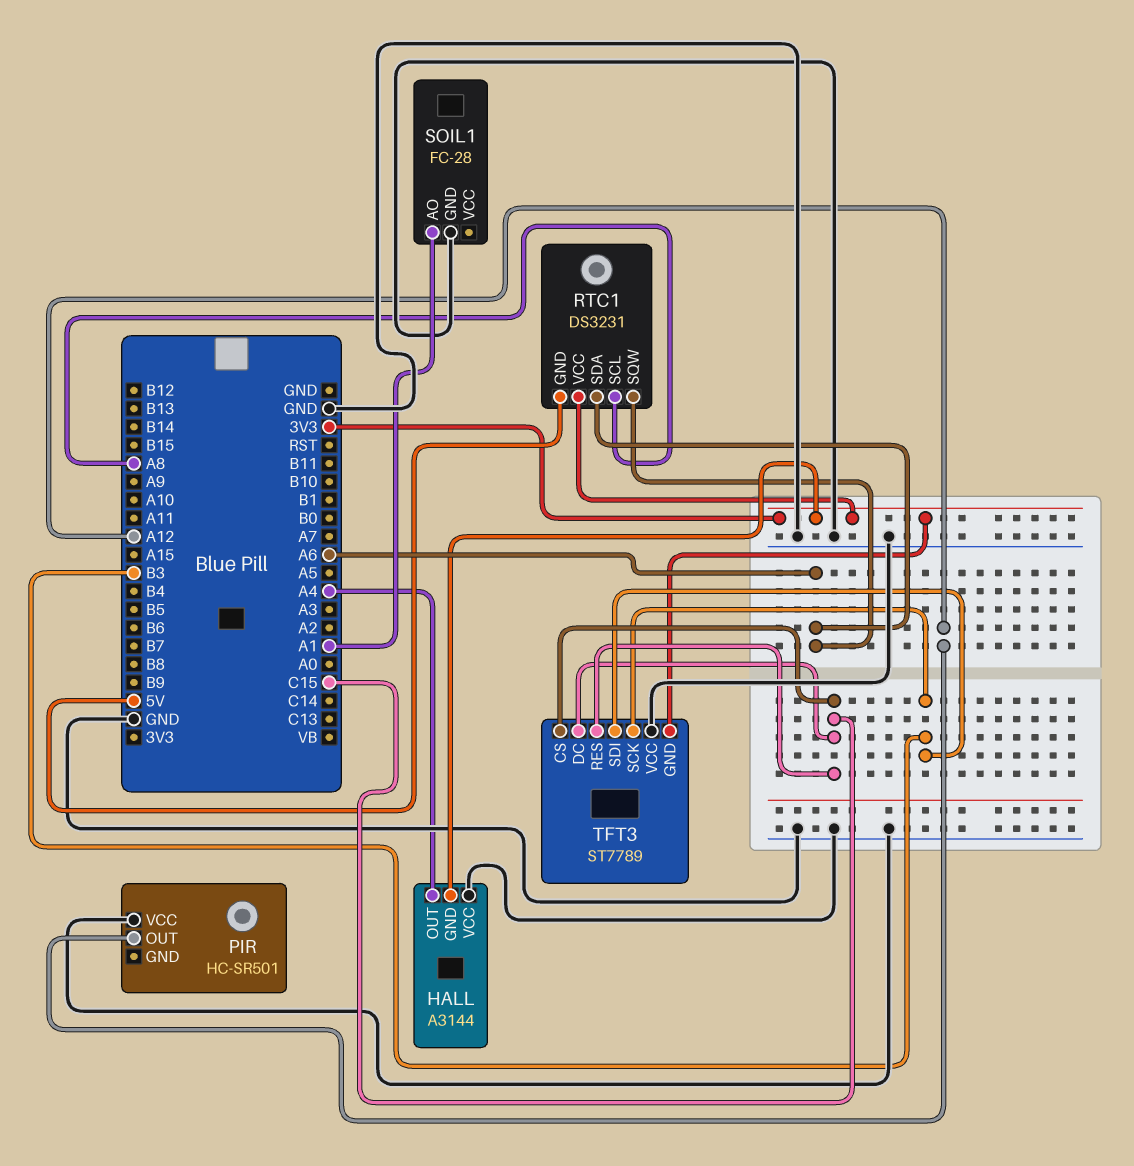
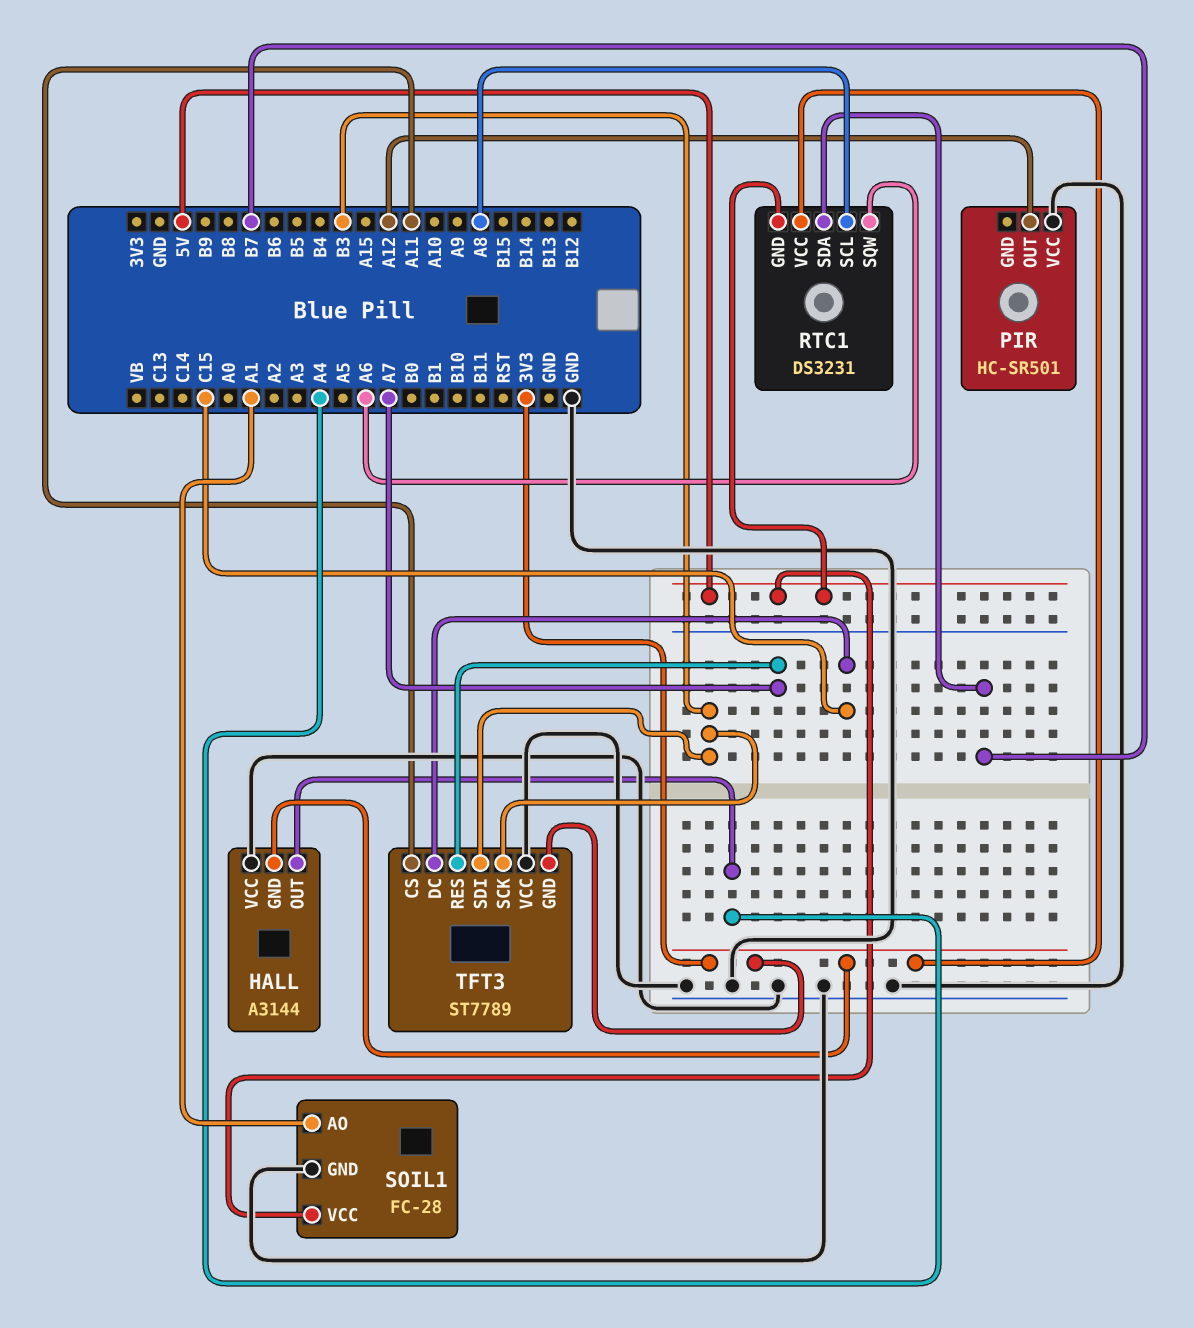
RTC1 pin SDA: A6 -> B7
SOIL1 pin VCC: none -> 5V
TFT3 pin CS: C15 -> A11
TFT3 pin RES: C15 -> A7

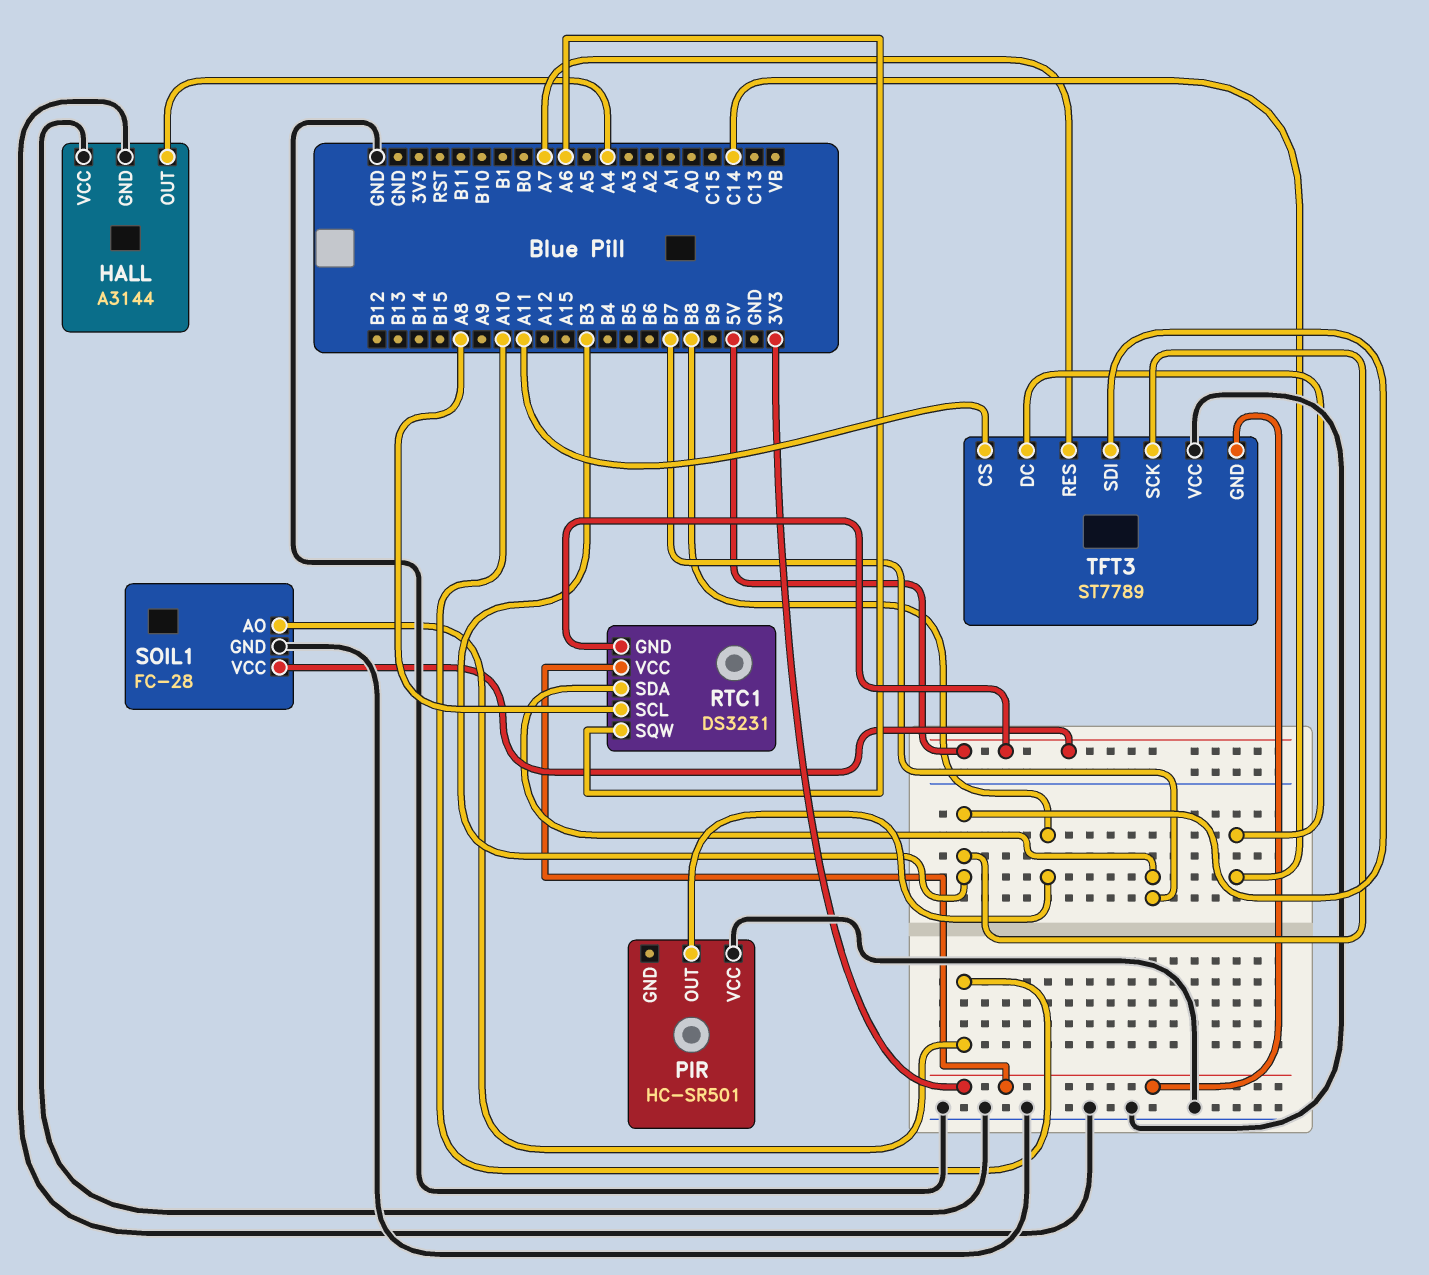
HALL pin GND: 3V3 -> GND
PIR pin OUT: A12 -> B8
SOIL1 pin AO: A1 -> A10
TFT3 pin DC: C15 -> C14

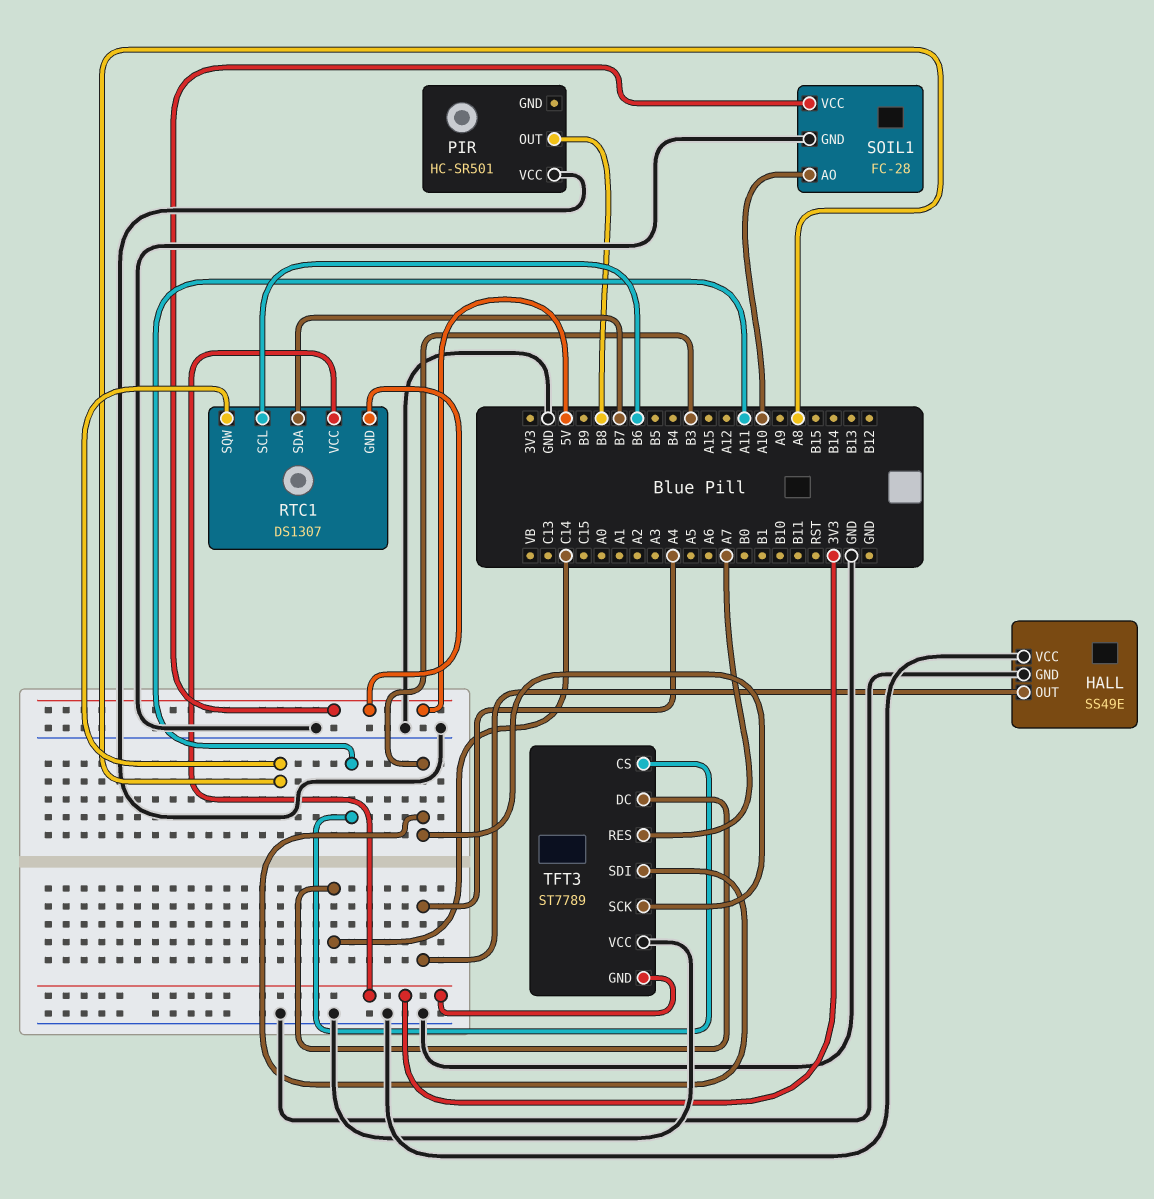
HALL: A3144 -> SS49E
RTC1: DS3231 -> DS1307
RTC1 pin SCL: A8 -> B6
RTC1 pin SQW: A6 -> A8

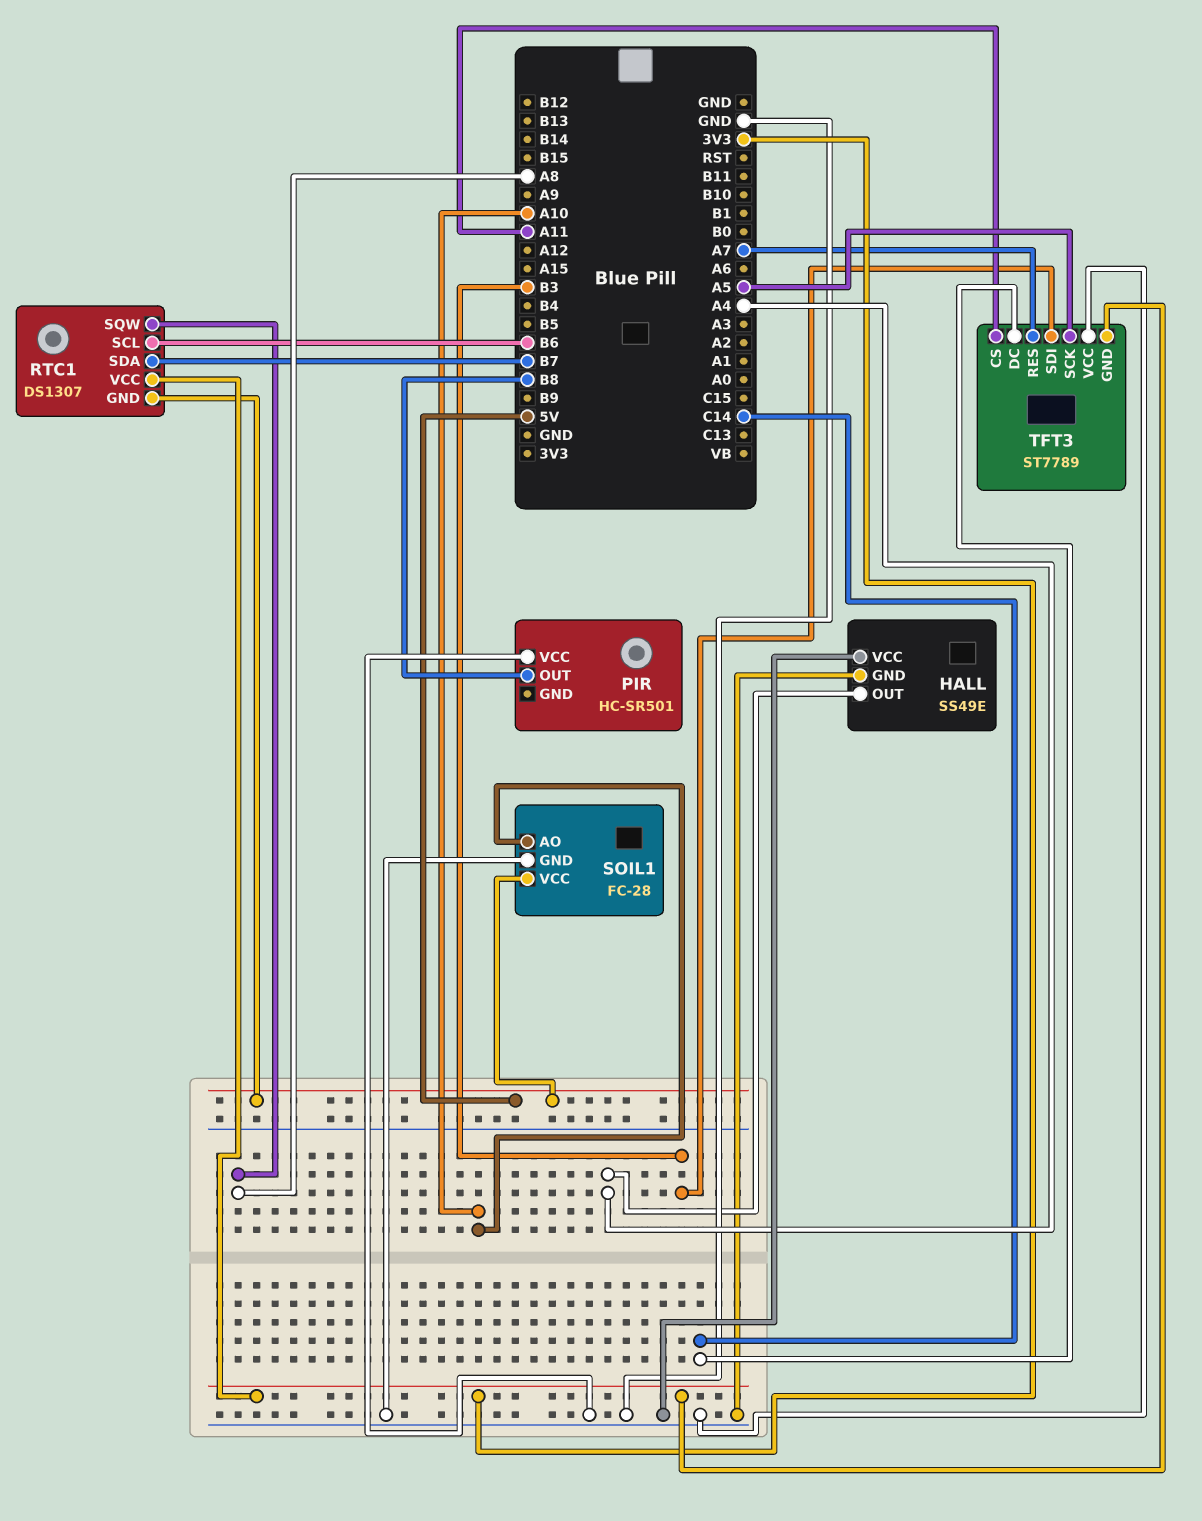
TFT3 pin SCK: B3 -> A5

